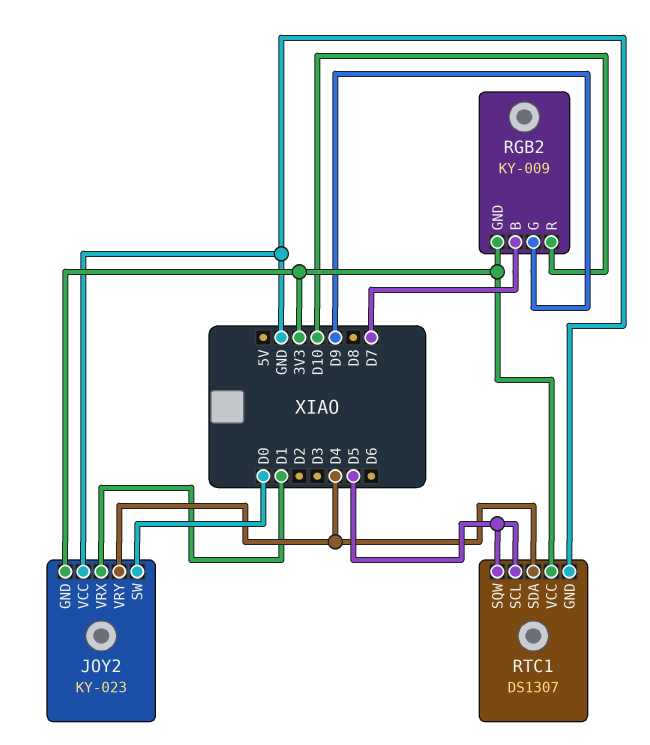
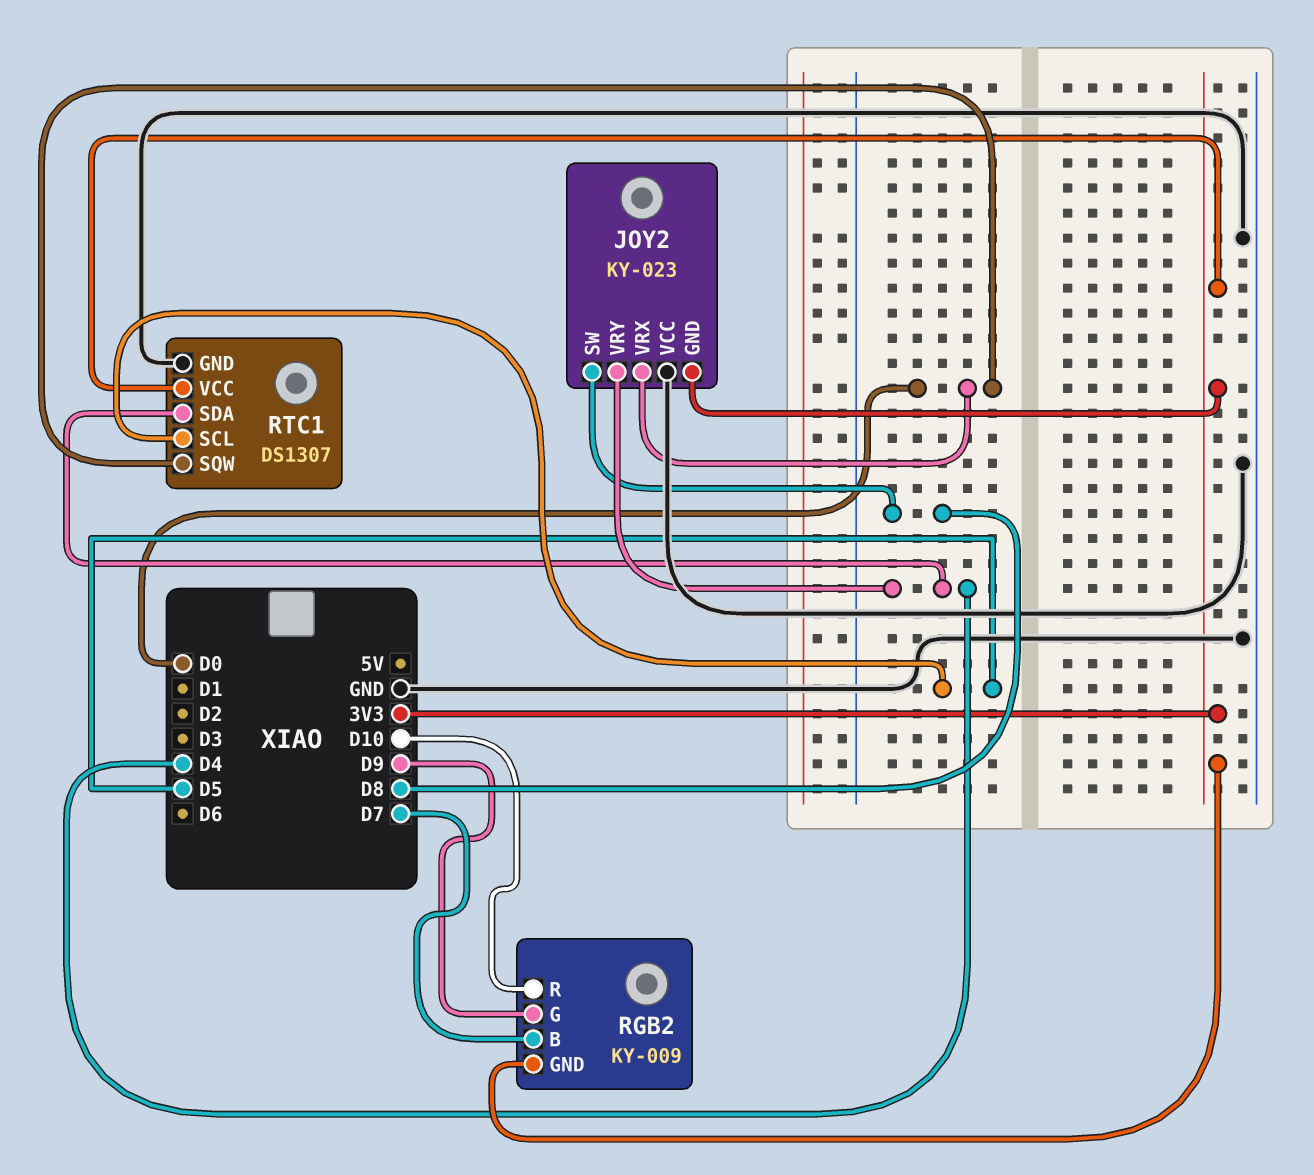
JOY2 pin SW: D0 -> D8
JOY2 pin VRX: D1 -> D0
RTC1 pin SQW: D5 -> D0

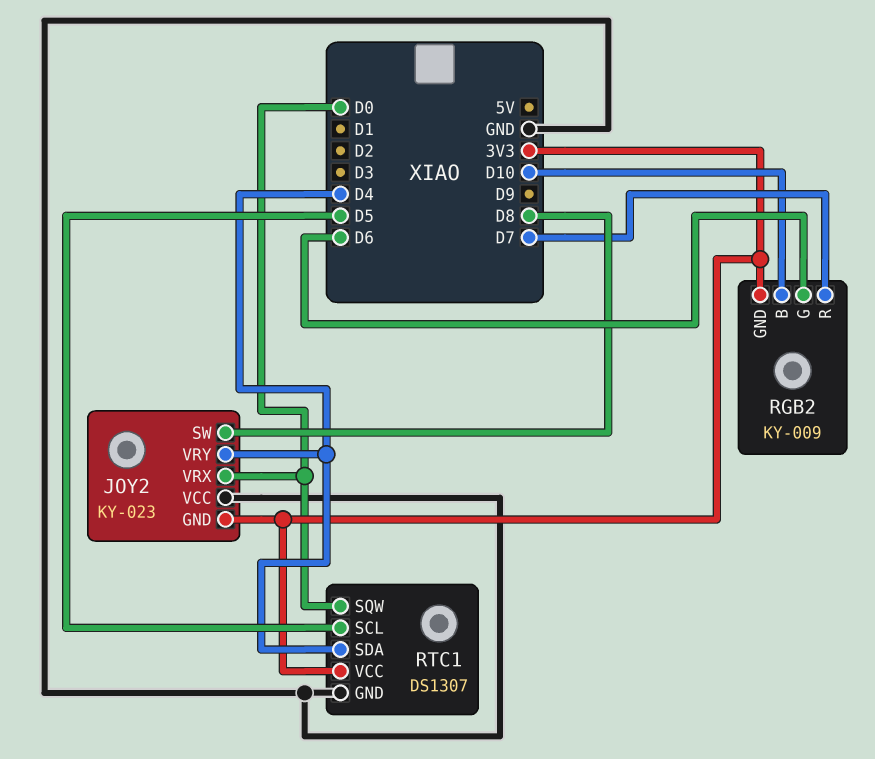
RGB2 pin B: D7 -> D10
RGB2 pin G: D9 -> D6
RGB2 pin R: D10 -> D7

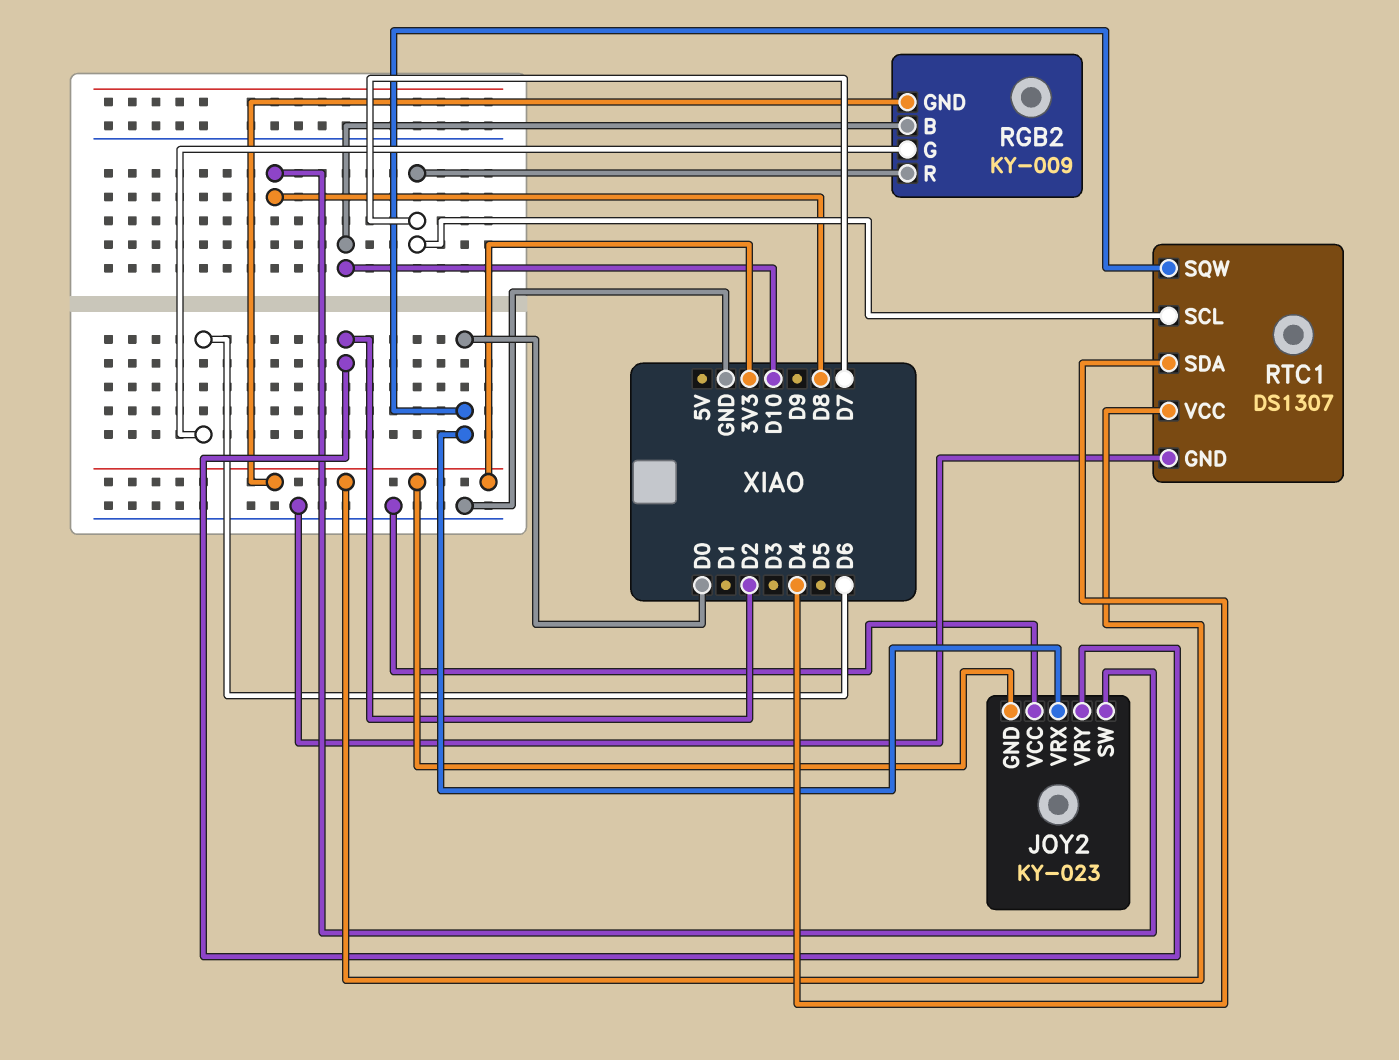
JOY2 pin VRY: D4 -> D2
RTC1 pin SCL: D5 -> D7

